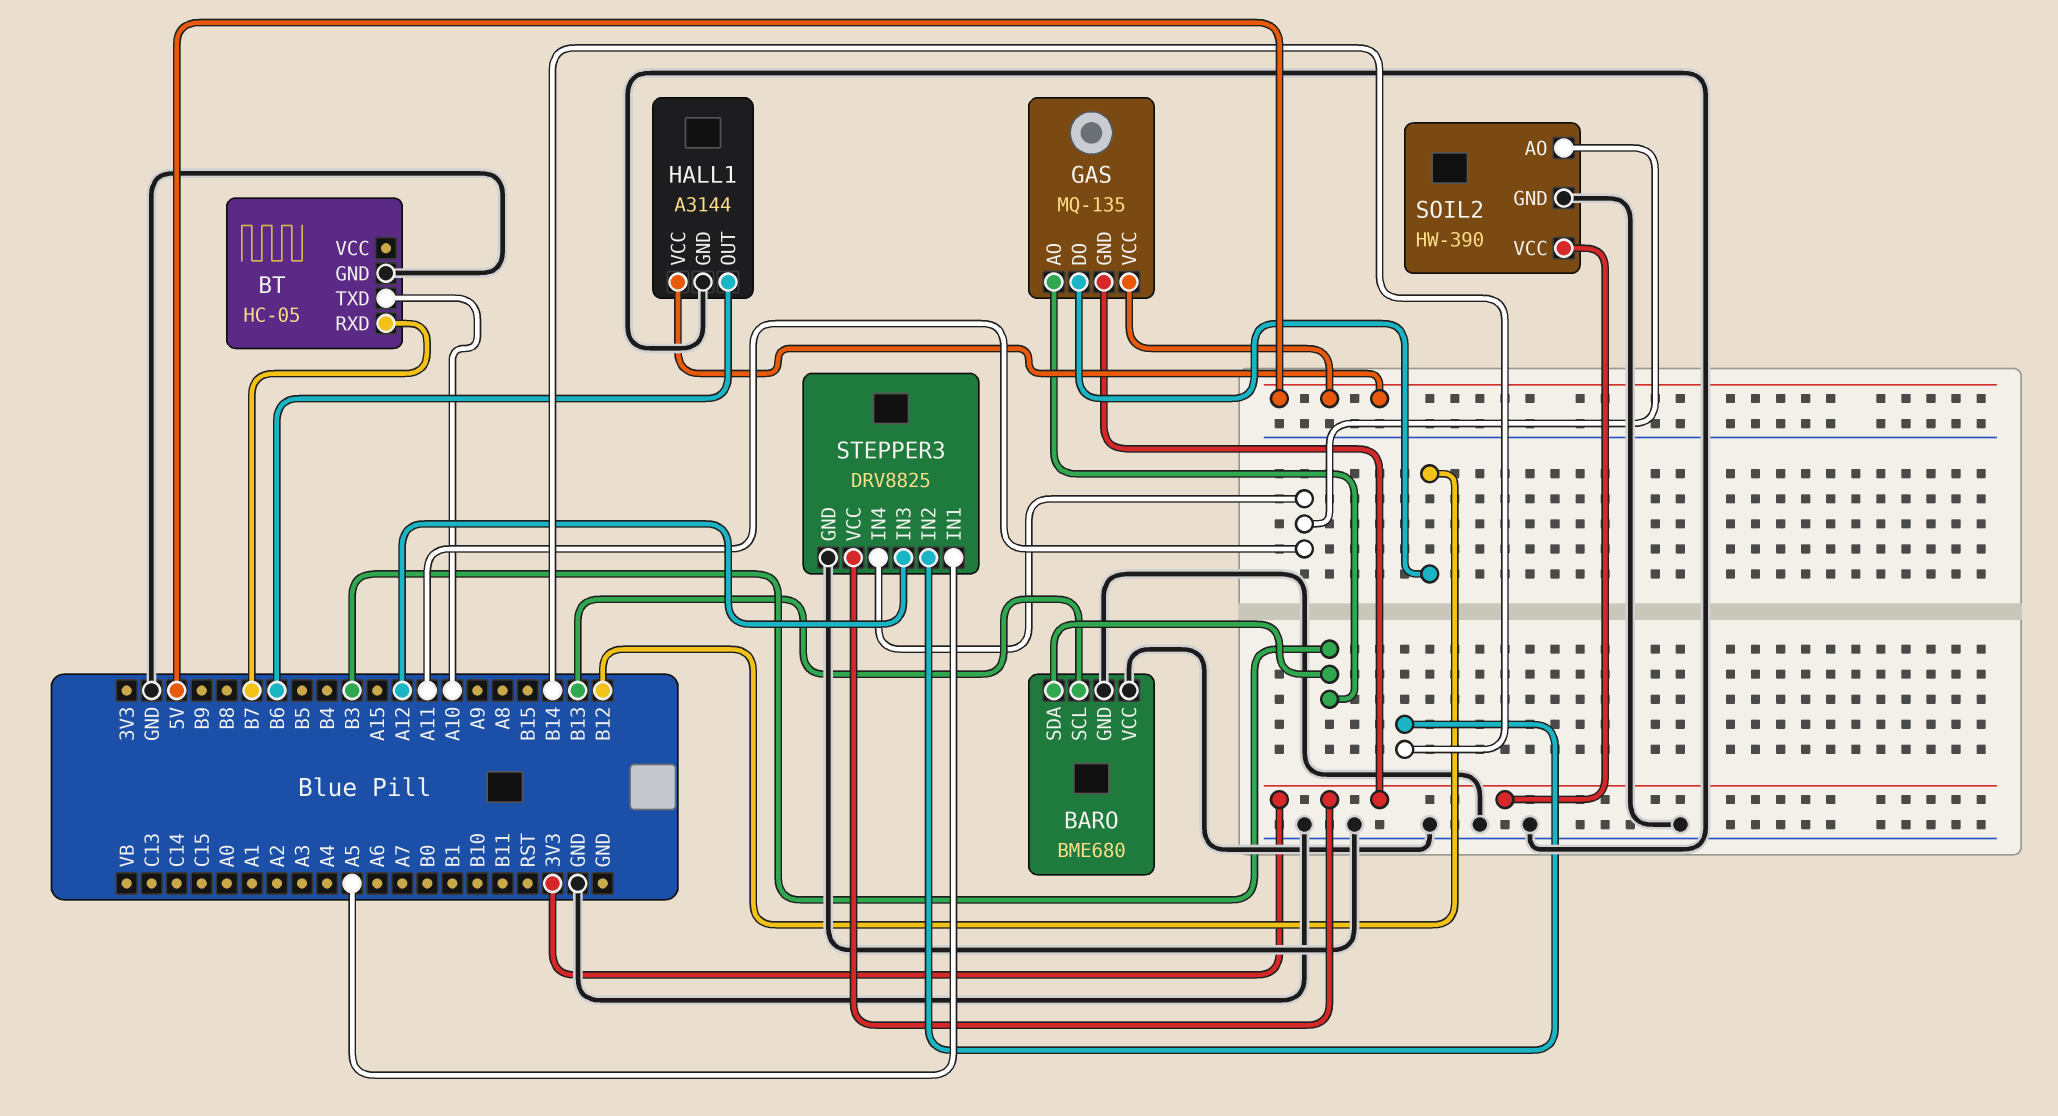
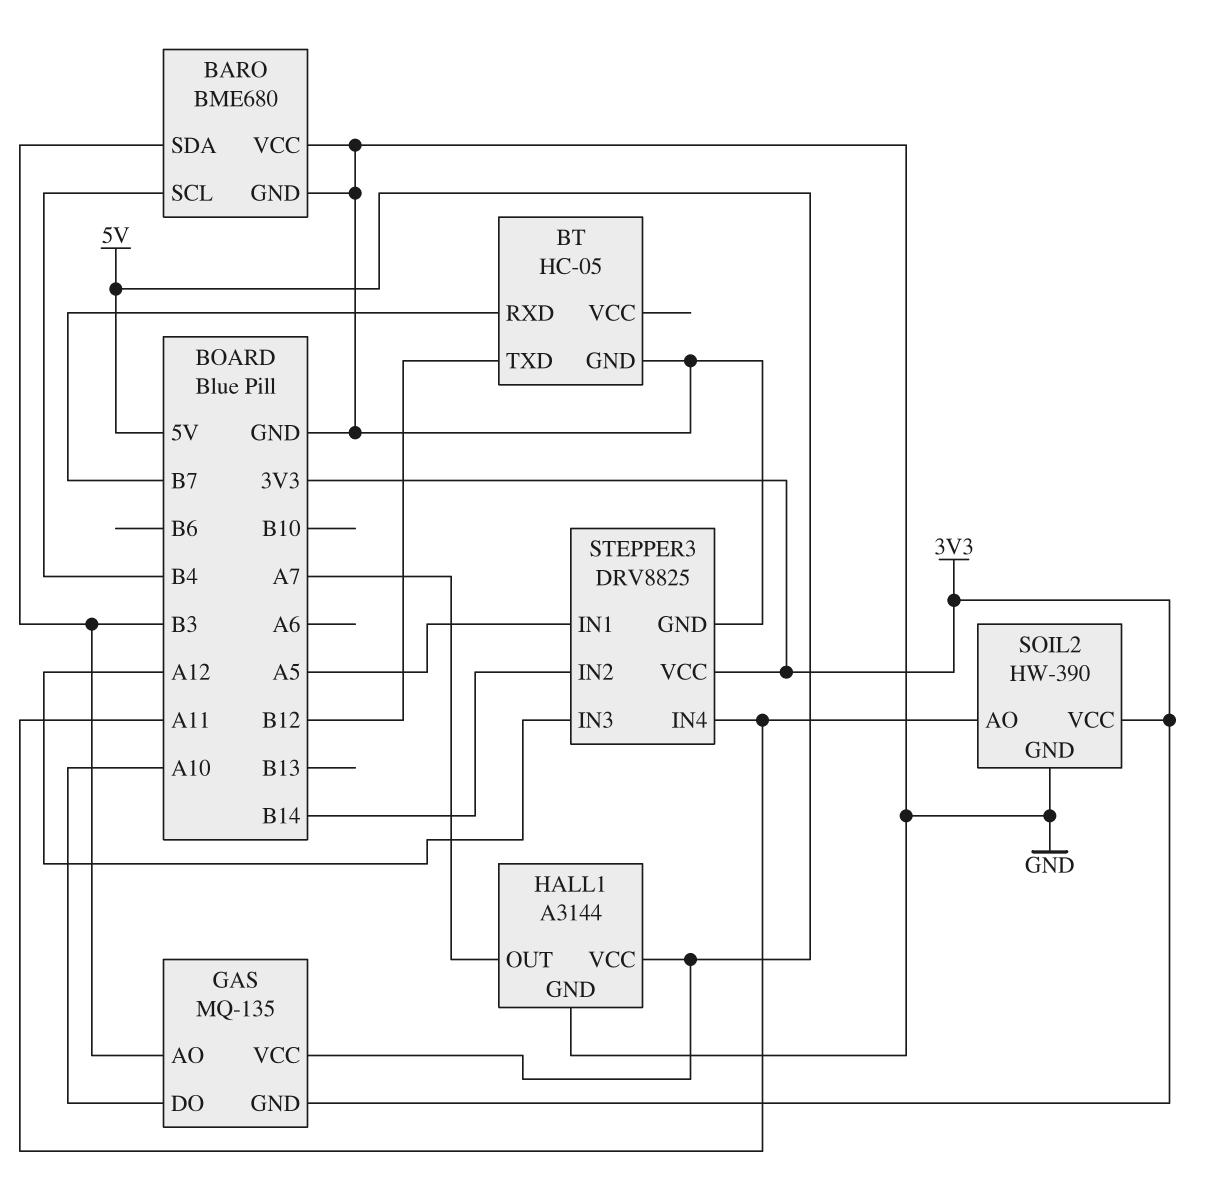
BARO pin SCL: B13 -> B4
BT pin TXD: A10 -> B12
GAS pin DO: B12 -> A10
HALL1 pin OUT: B6 -> A7

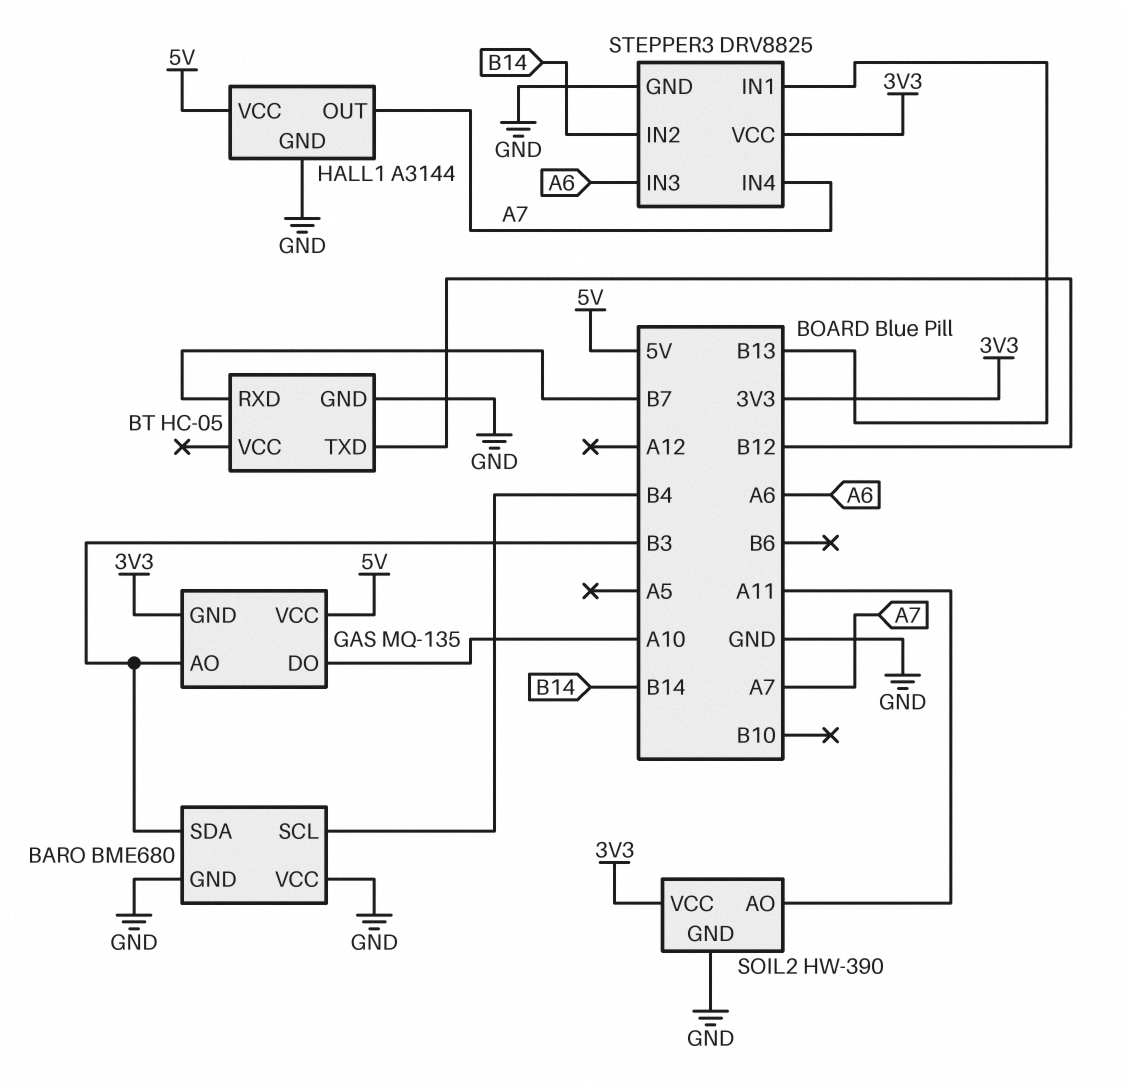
STEPPER3 pin IN1: A5 -> B13
STEPPER3 pin IN3: A12 -> A6
STEPPER3 pin IN4: A11 -> A7

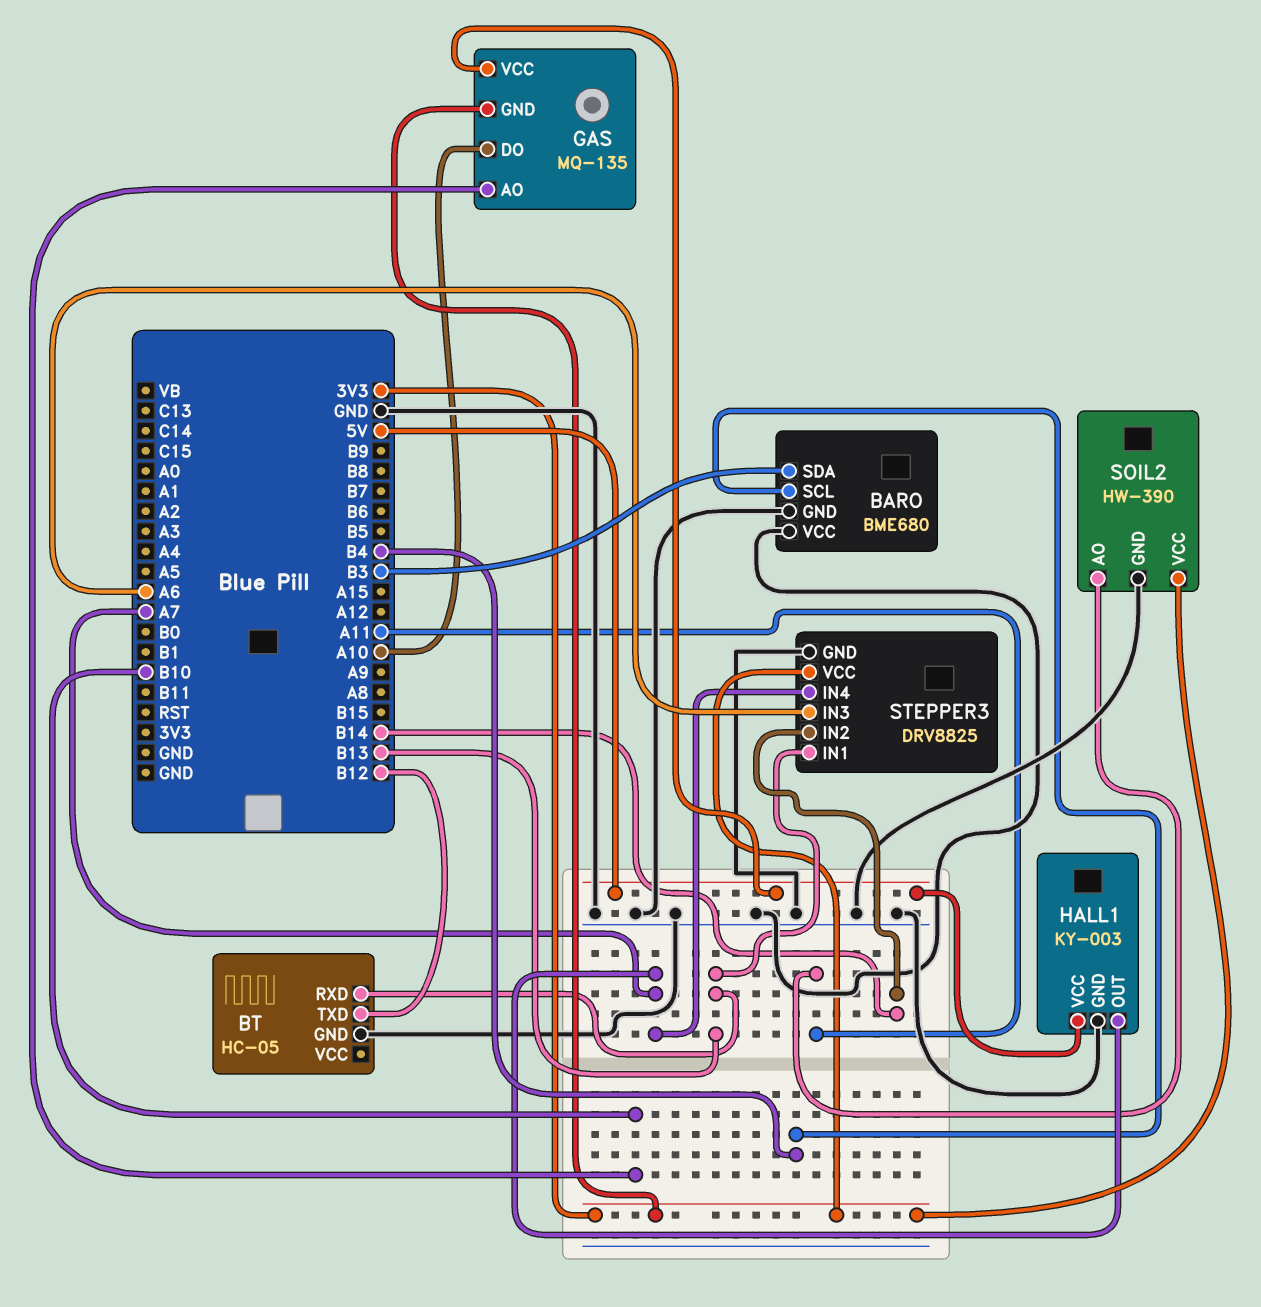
BT pin RXD: B7 -> B13
GAS pin AO: B3 -> B10
HALL1: A3144 -> KY-003

